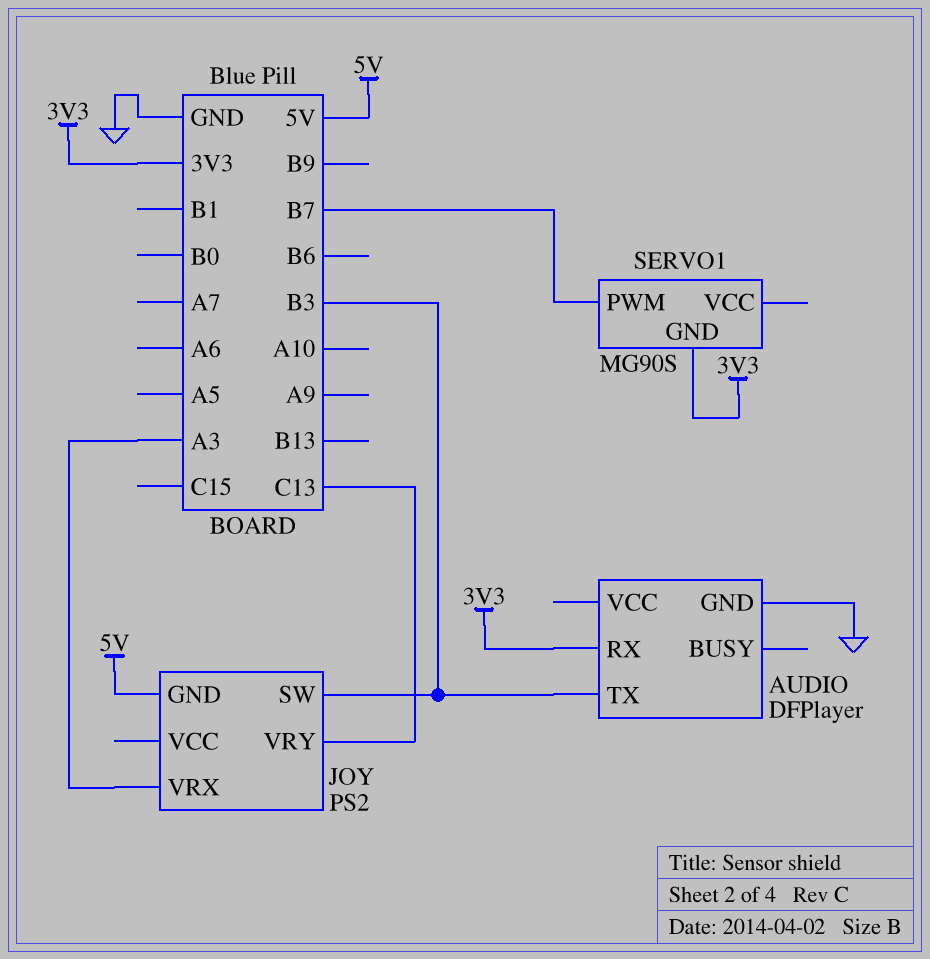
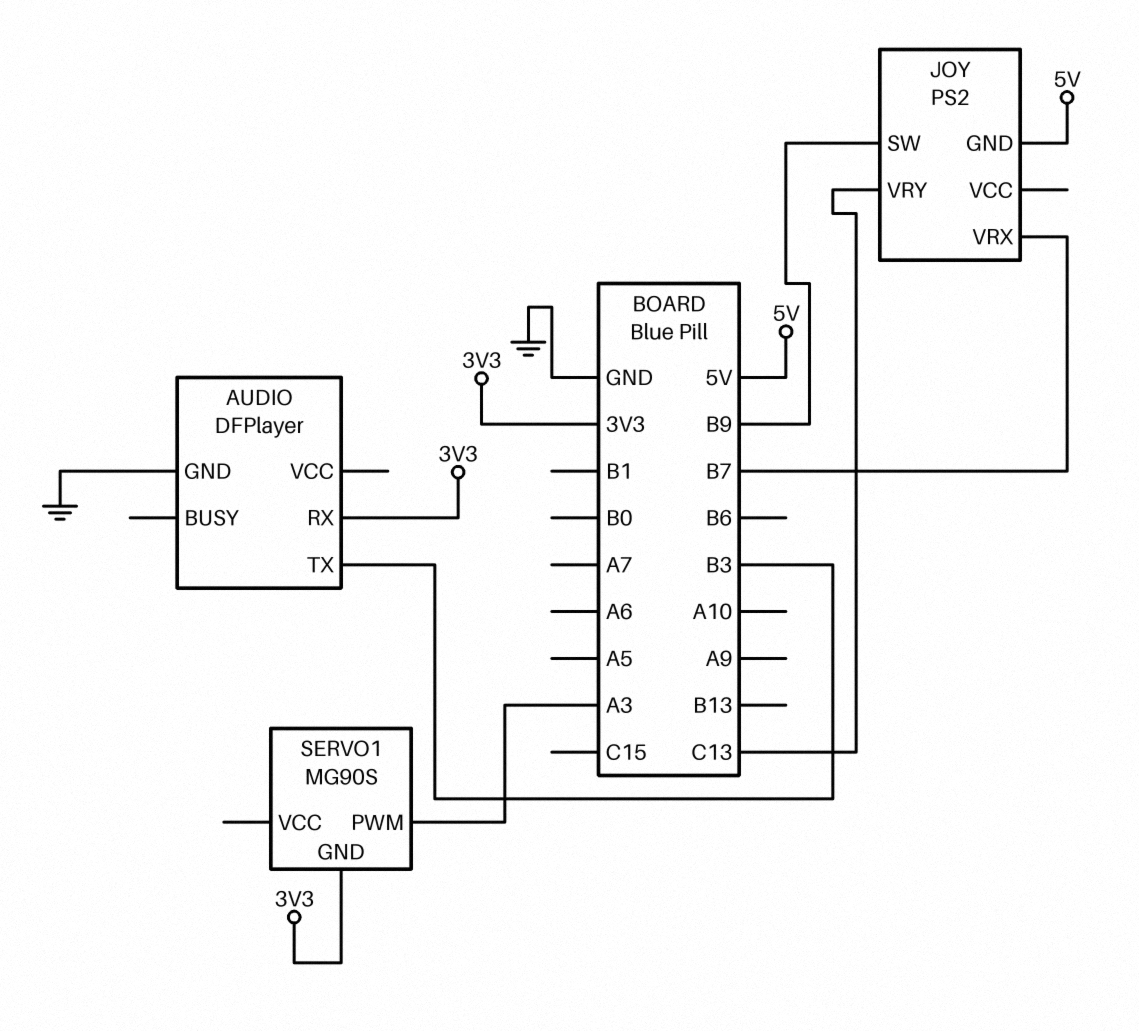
JOY pin SW: B3 -> B9
JOY pin VRX: A3 -> B7
SERVO1 pin PWM: B7 -> A3

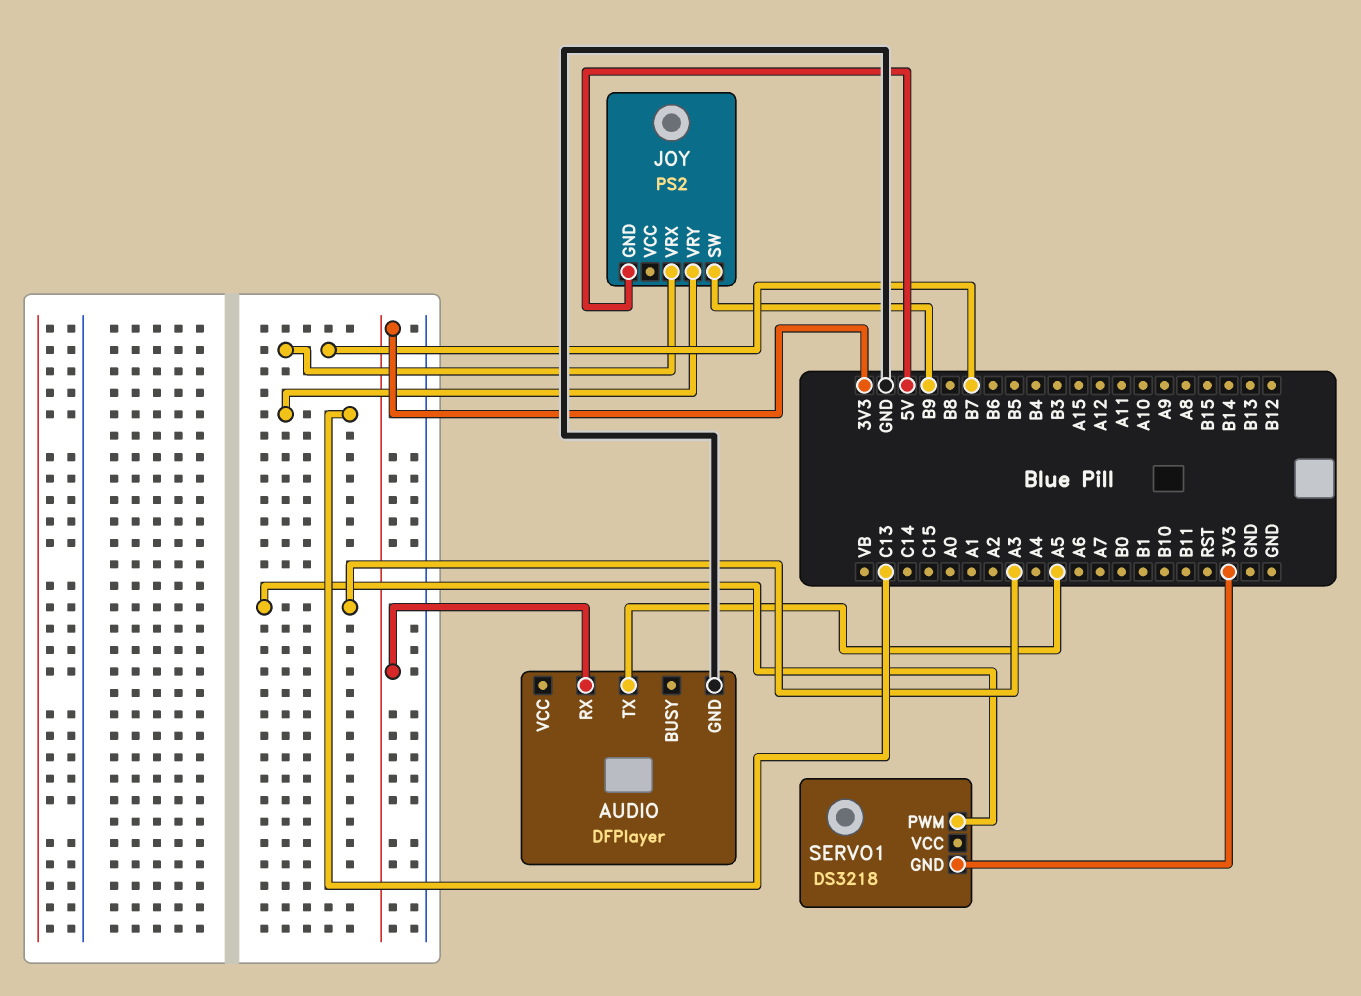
AUDIO pin TX: B3 -> A5
SERVO1: MG90S -> DS3218

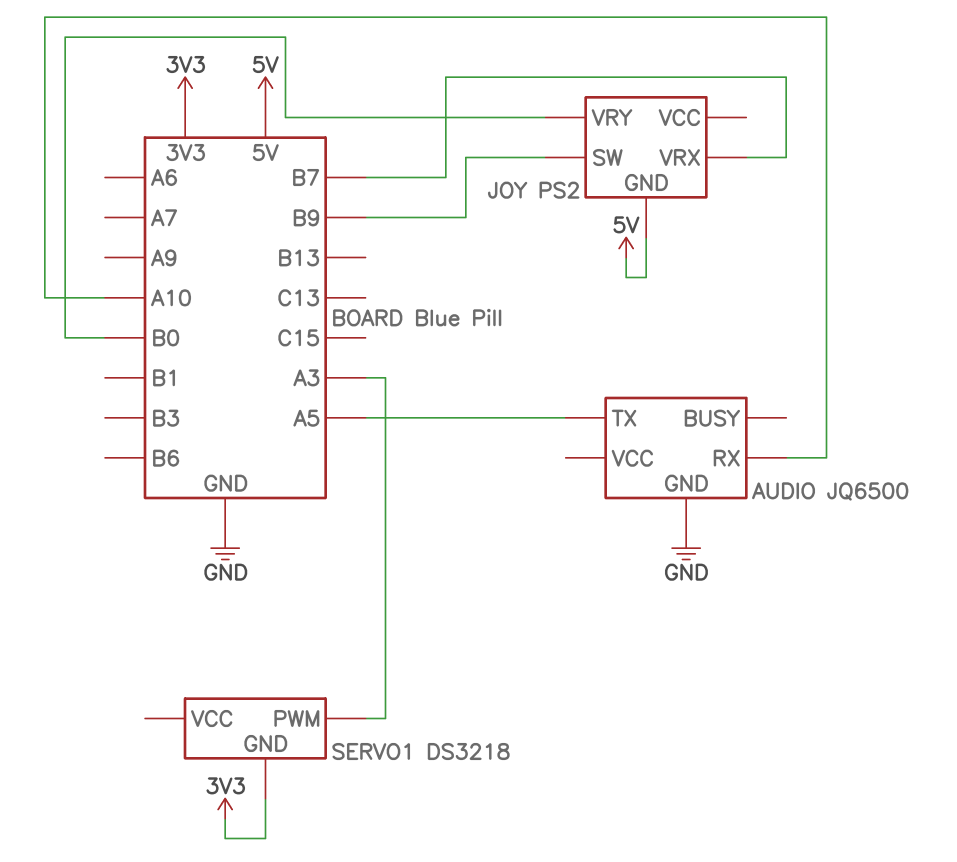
AUDIO: DFPlayer -> JQ6500
AUDIO pin RX: 3V3 -> A10
JOY pin VRY: C13 -> B0

